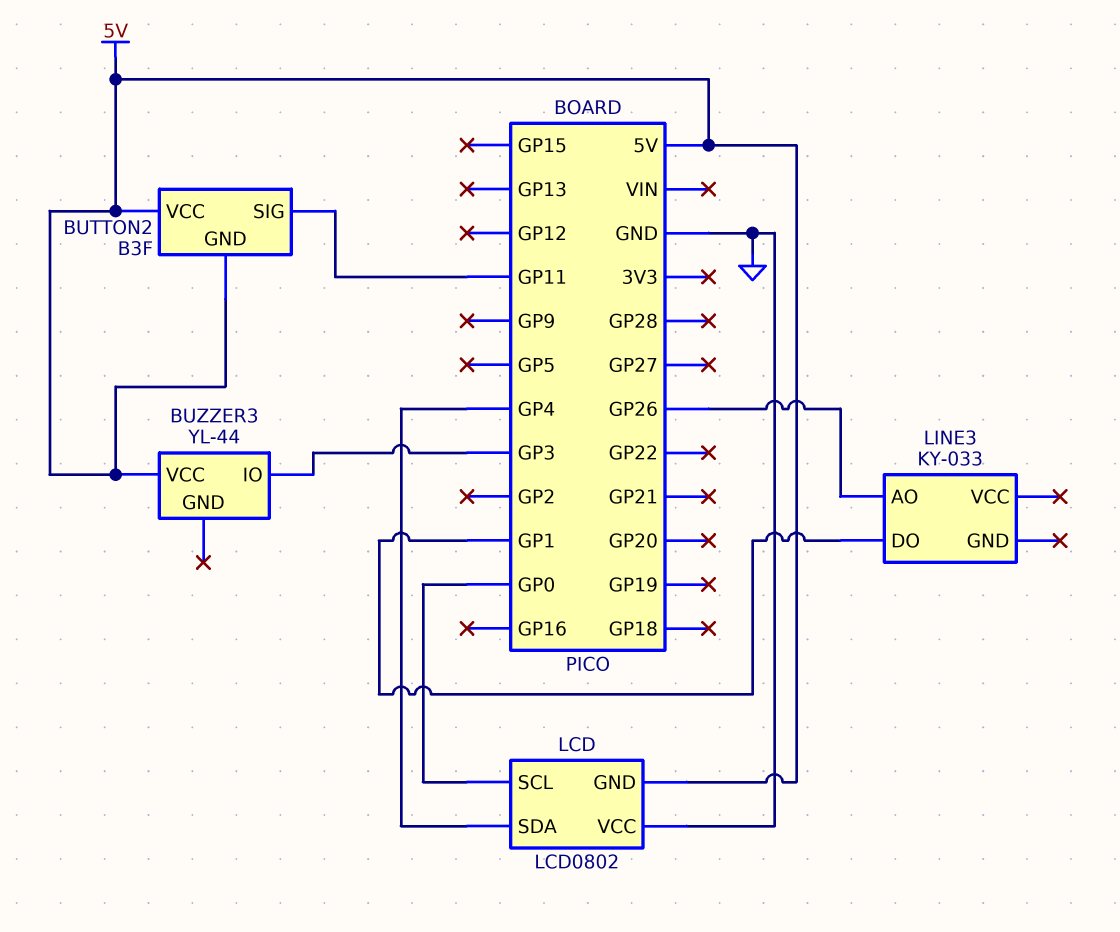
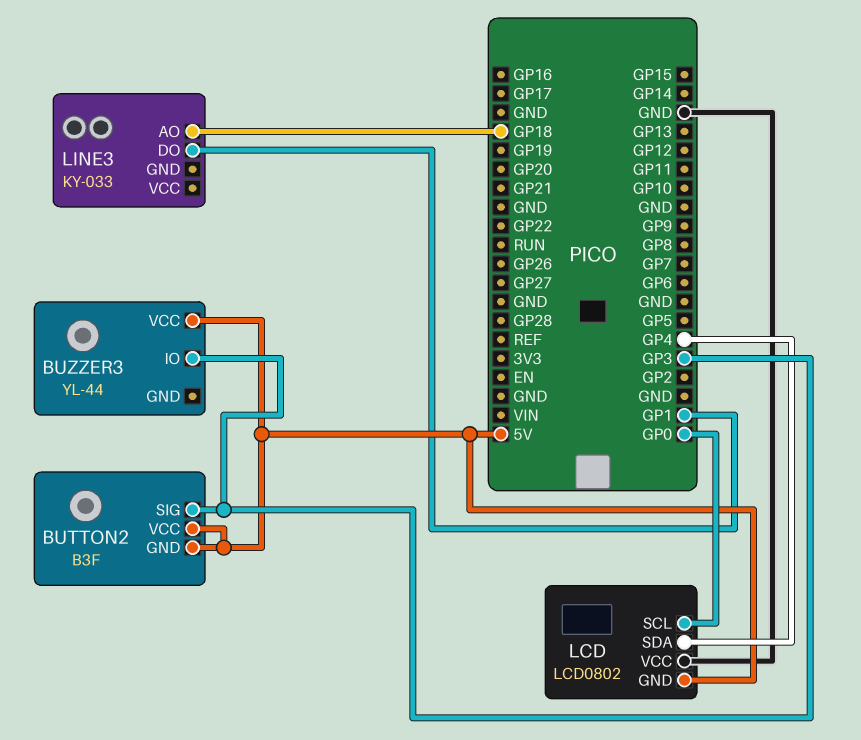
BUTTON2 pin SIG: GP11 -> GP3
LINE3 pin AO: GP26 -> GP18

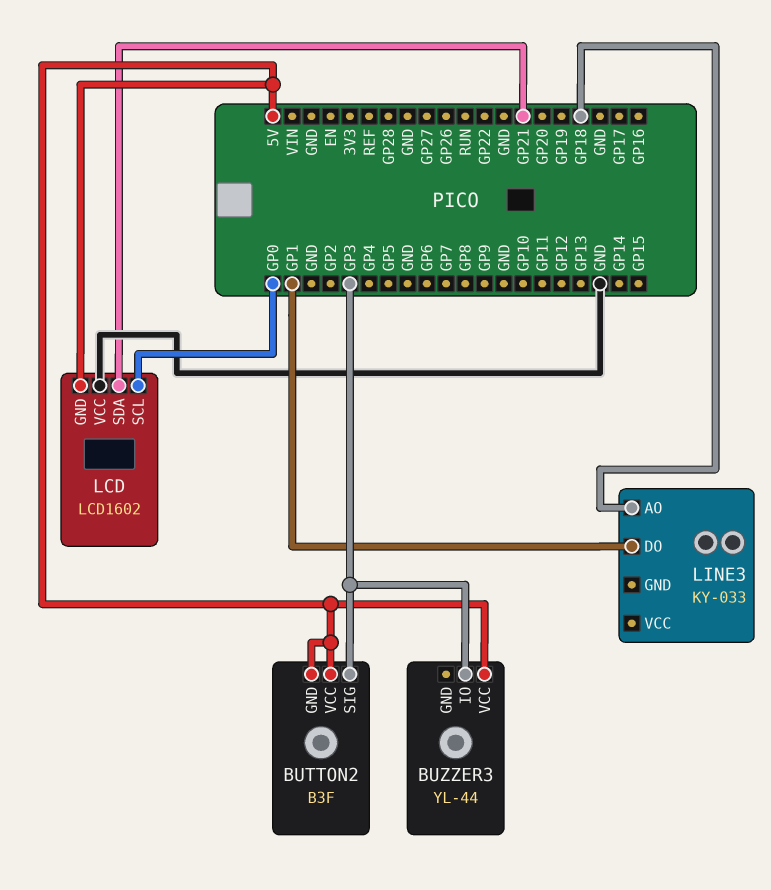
LCD: LCD0802 -> LCD1602
LCD pin SDA: GP4 -> GP21

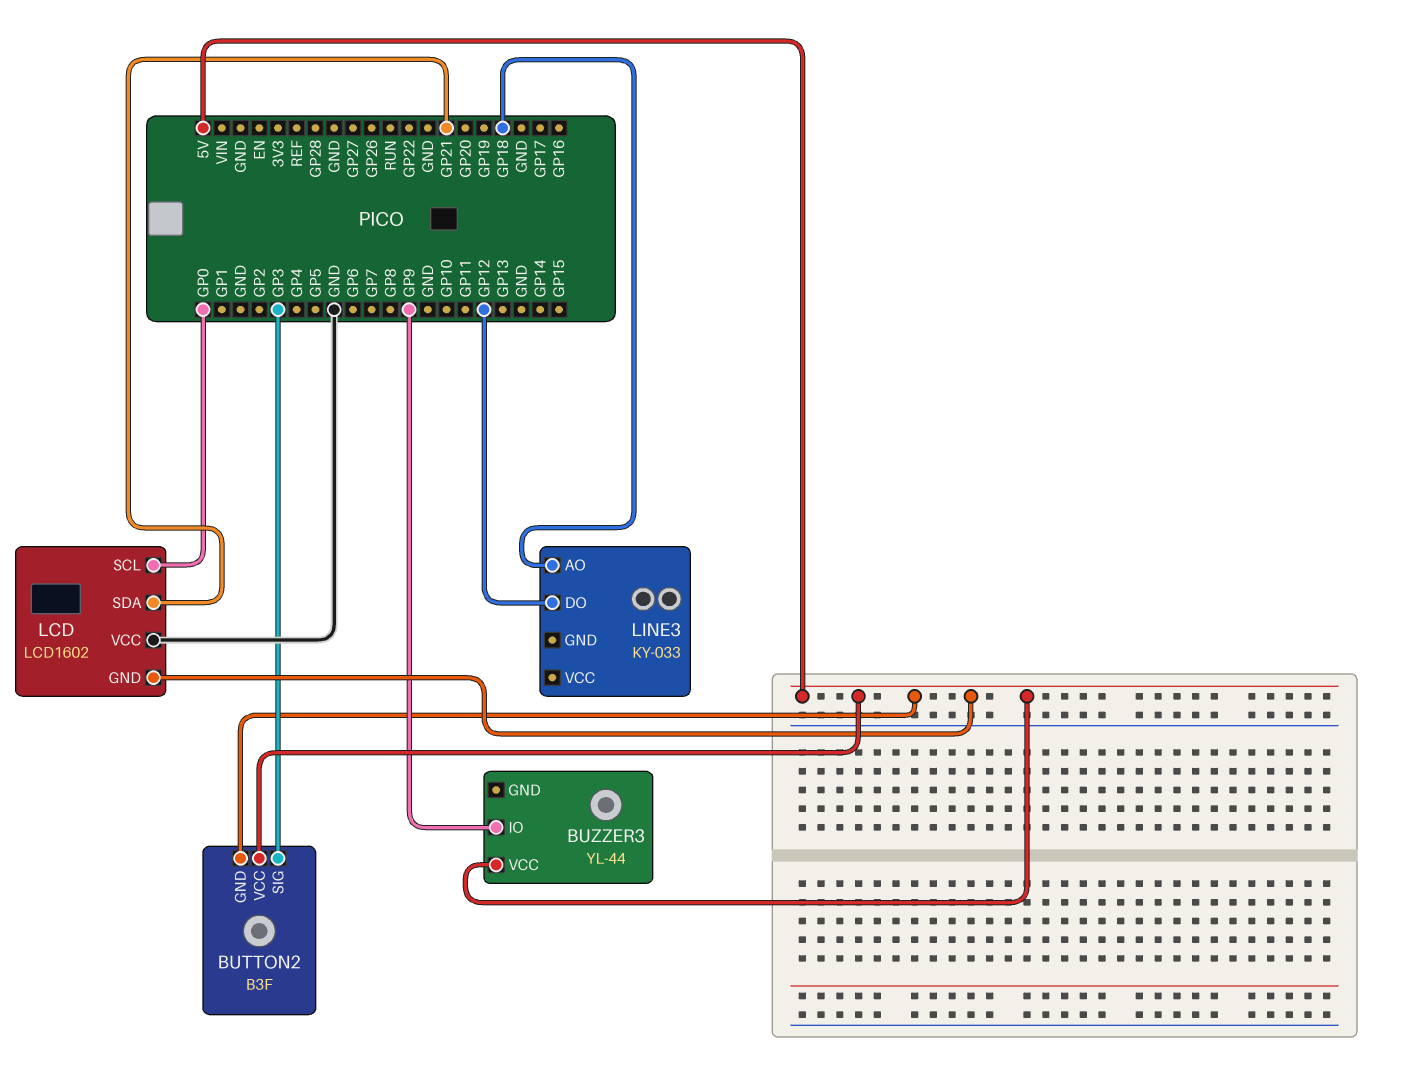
BUZZER3 pin IO: GP3 -> GP9
LINE3 pin DO: GP1 -> GP12

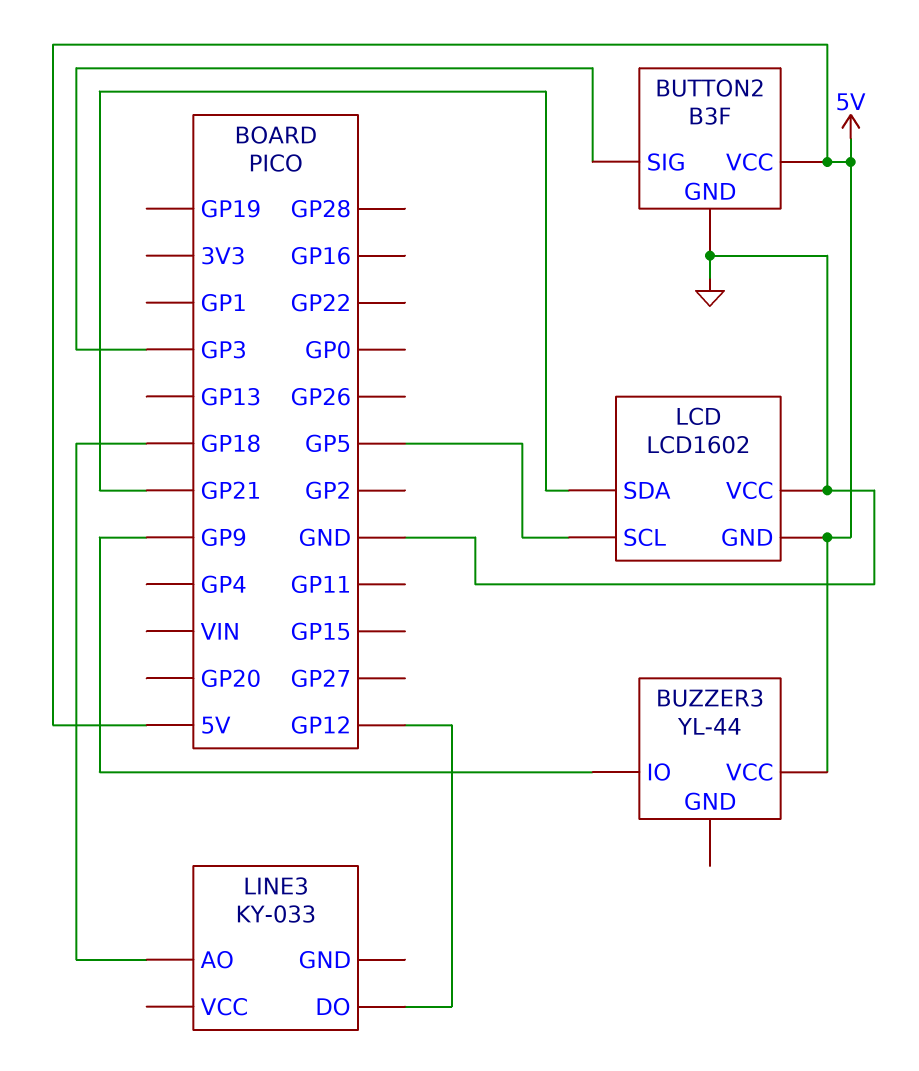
BUTTON2 pin GND: 5V -> GND
LCD pin SCL: GP0 -> GP5

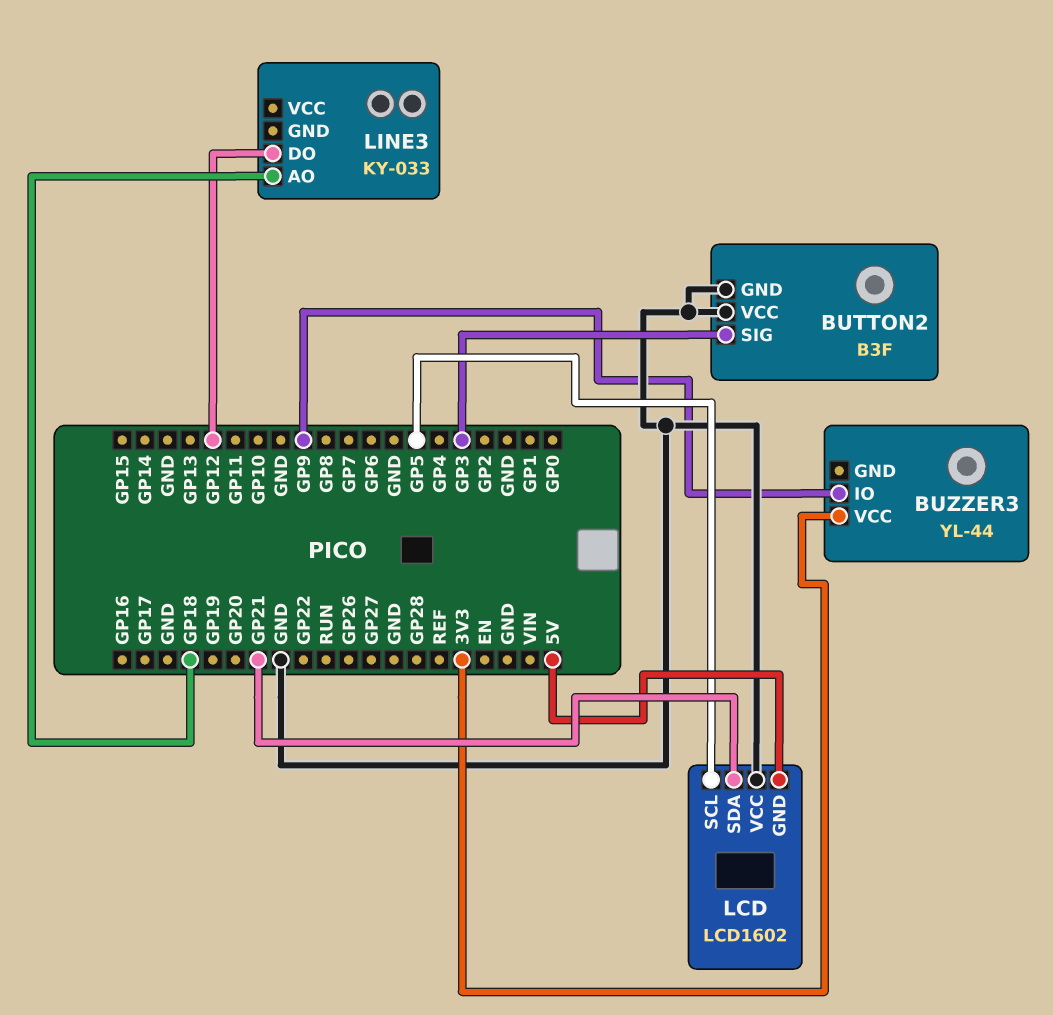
BUTTON2 pin VCC: 5V -> GND
BUZZER3 pin VCC: 5V -> 3V3

